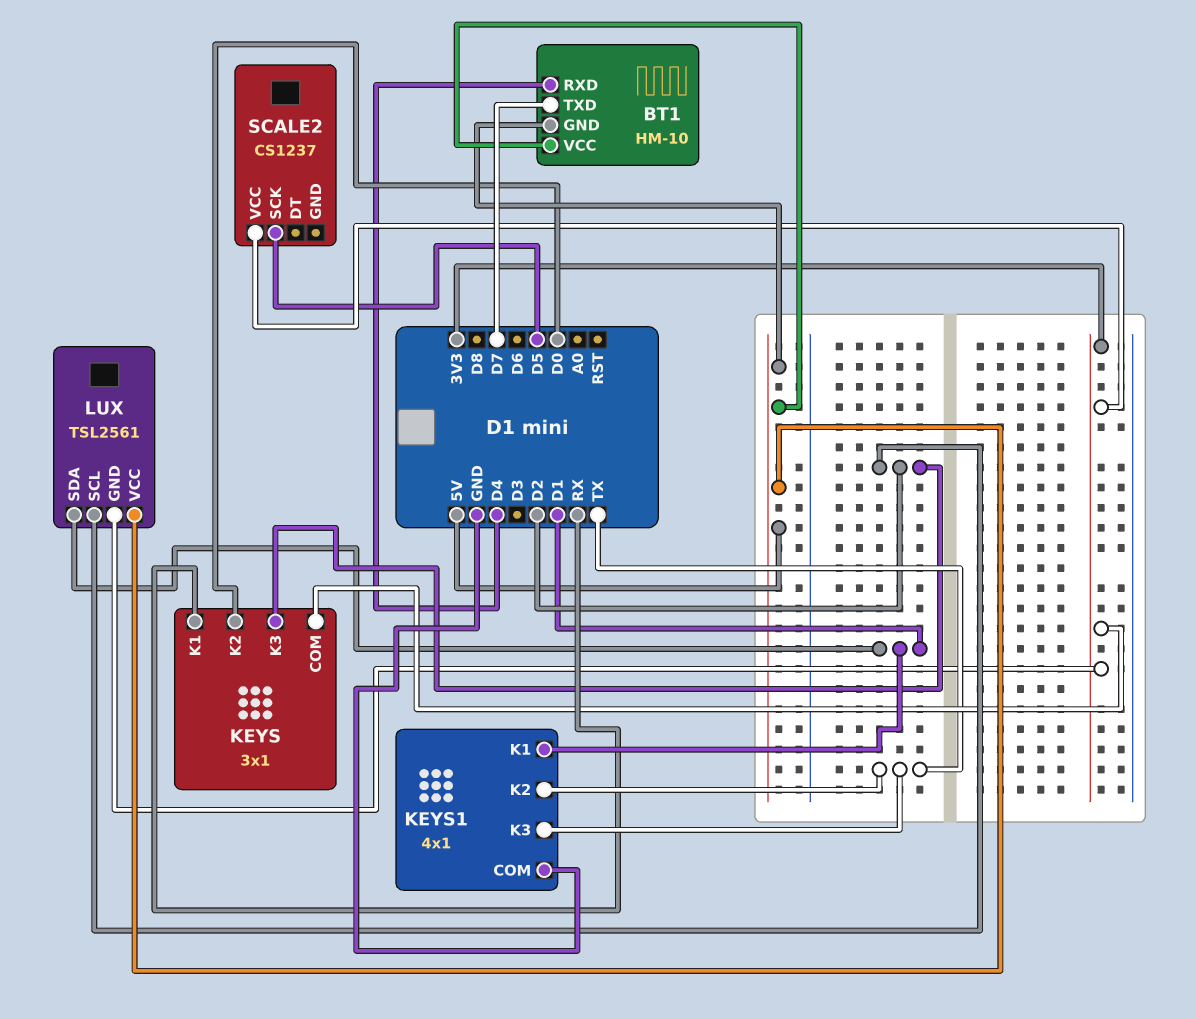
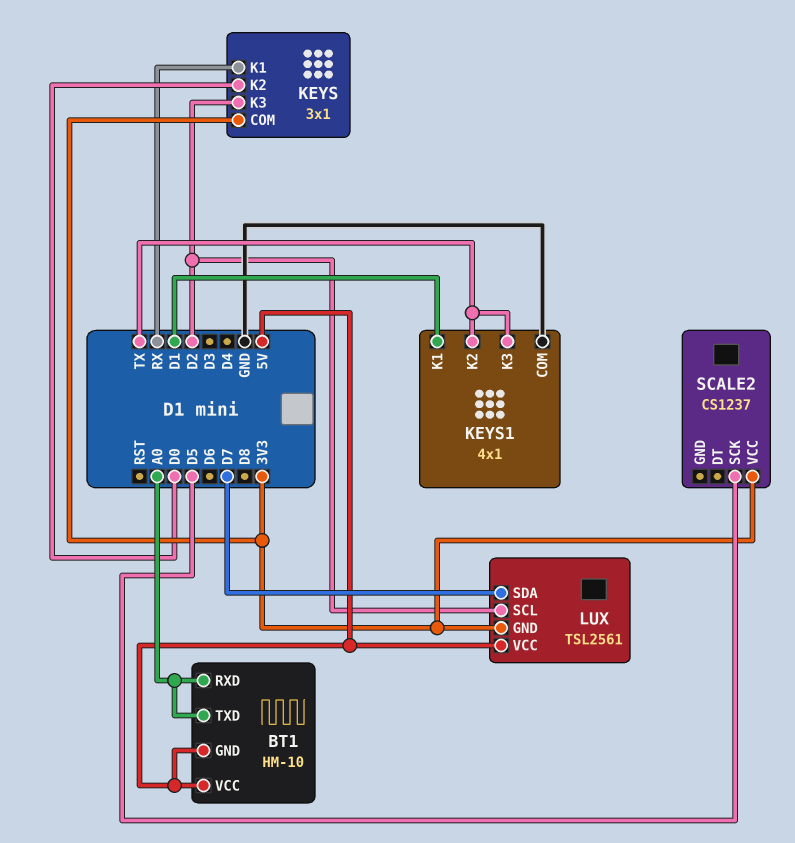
BT1 pin RXD: D4 -> A0
BT1 pin TXD: D7 -> A0
LUX pin SDA: D1 -> D7

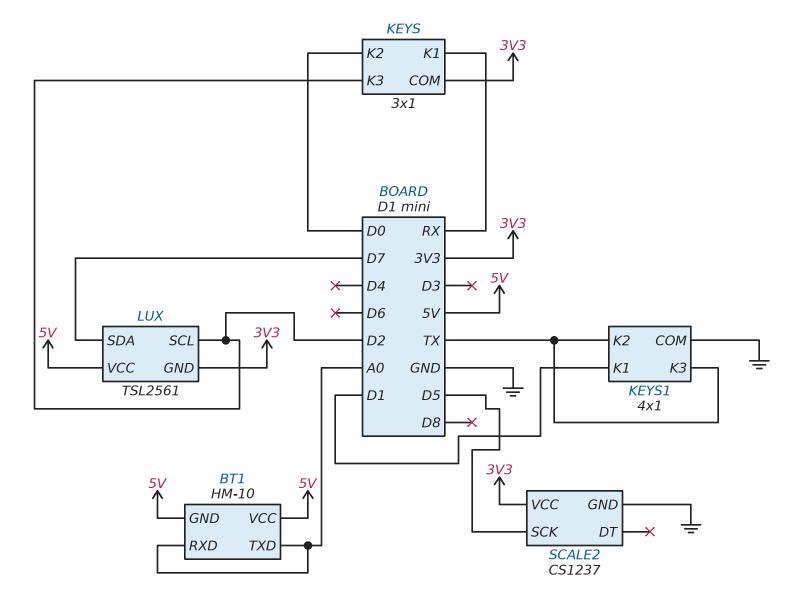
SCALE2 pin GND: none -> GND

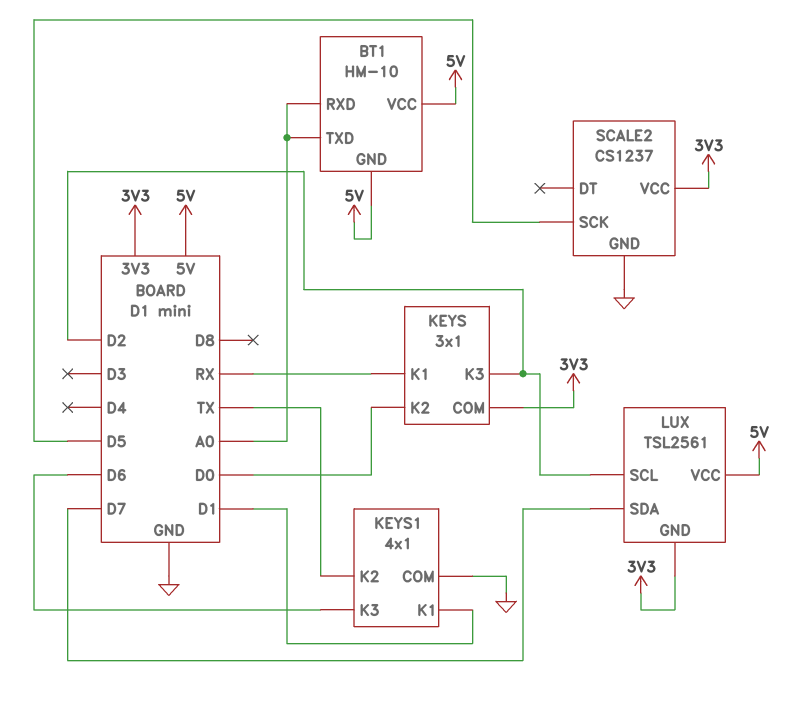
KEYS1 pin K3: TX -> D6

